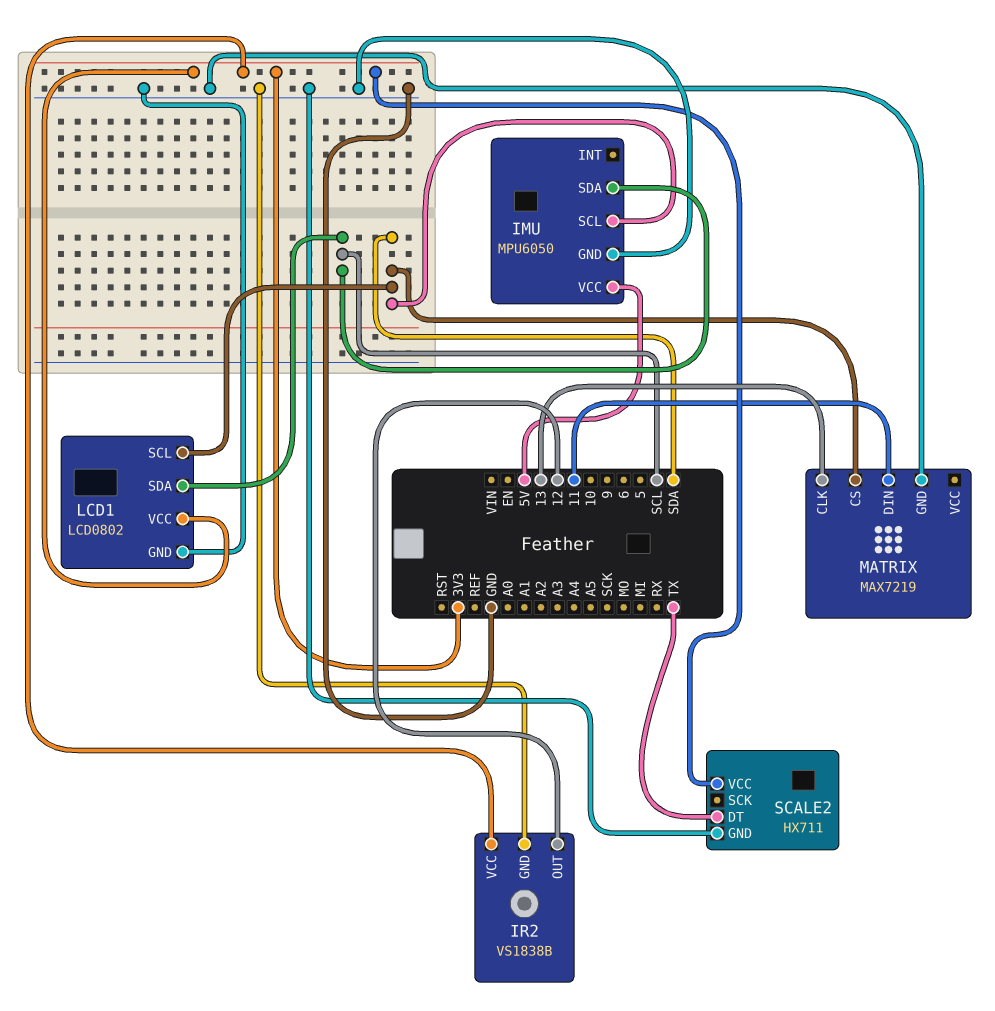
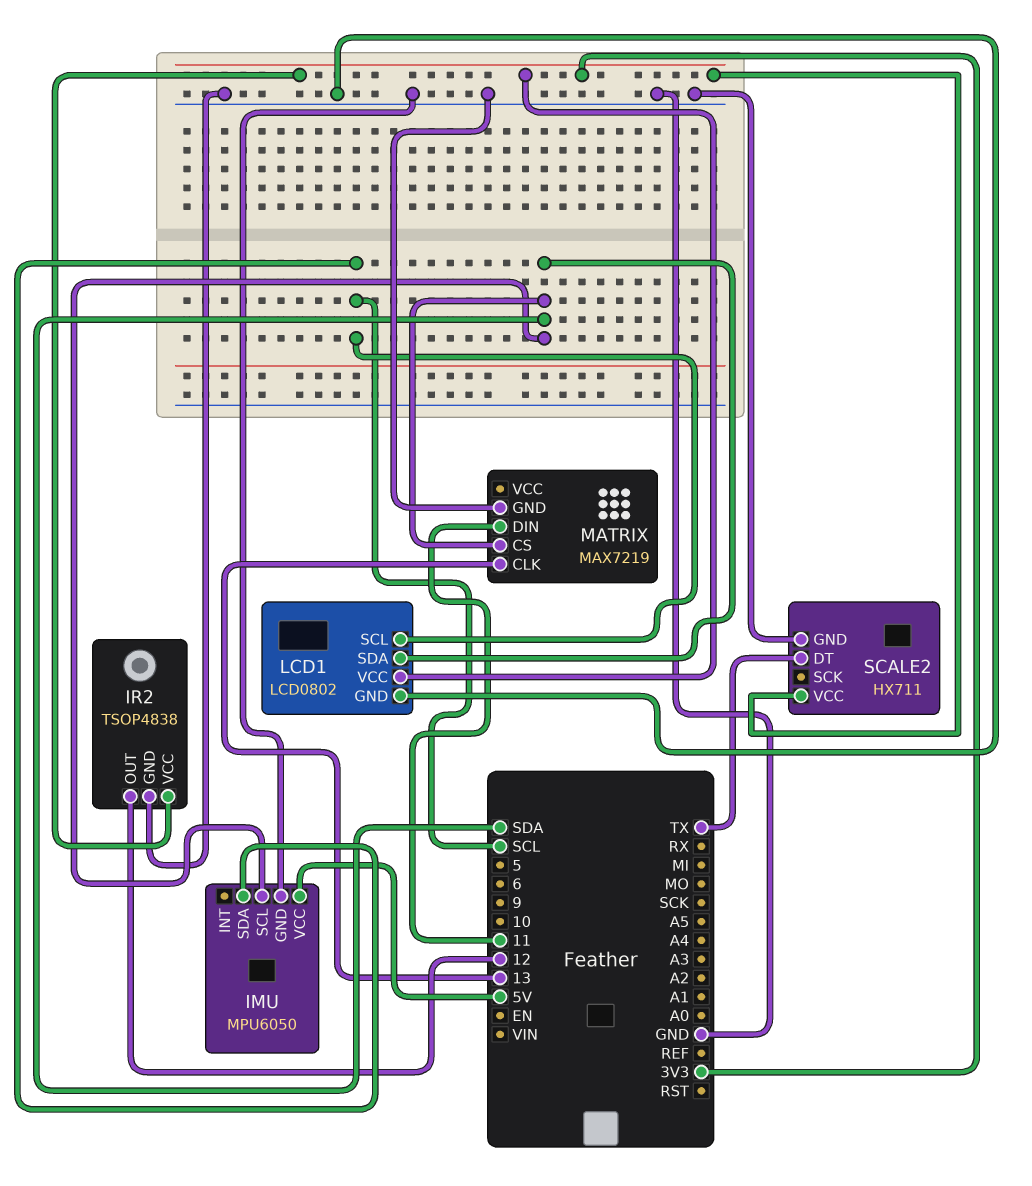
IR2: VS1838B -> TSOP4838
LCD1 pin SCL: SDA -> SCL
LCD1 pin SDA: SCL -> SDA

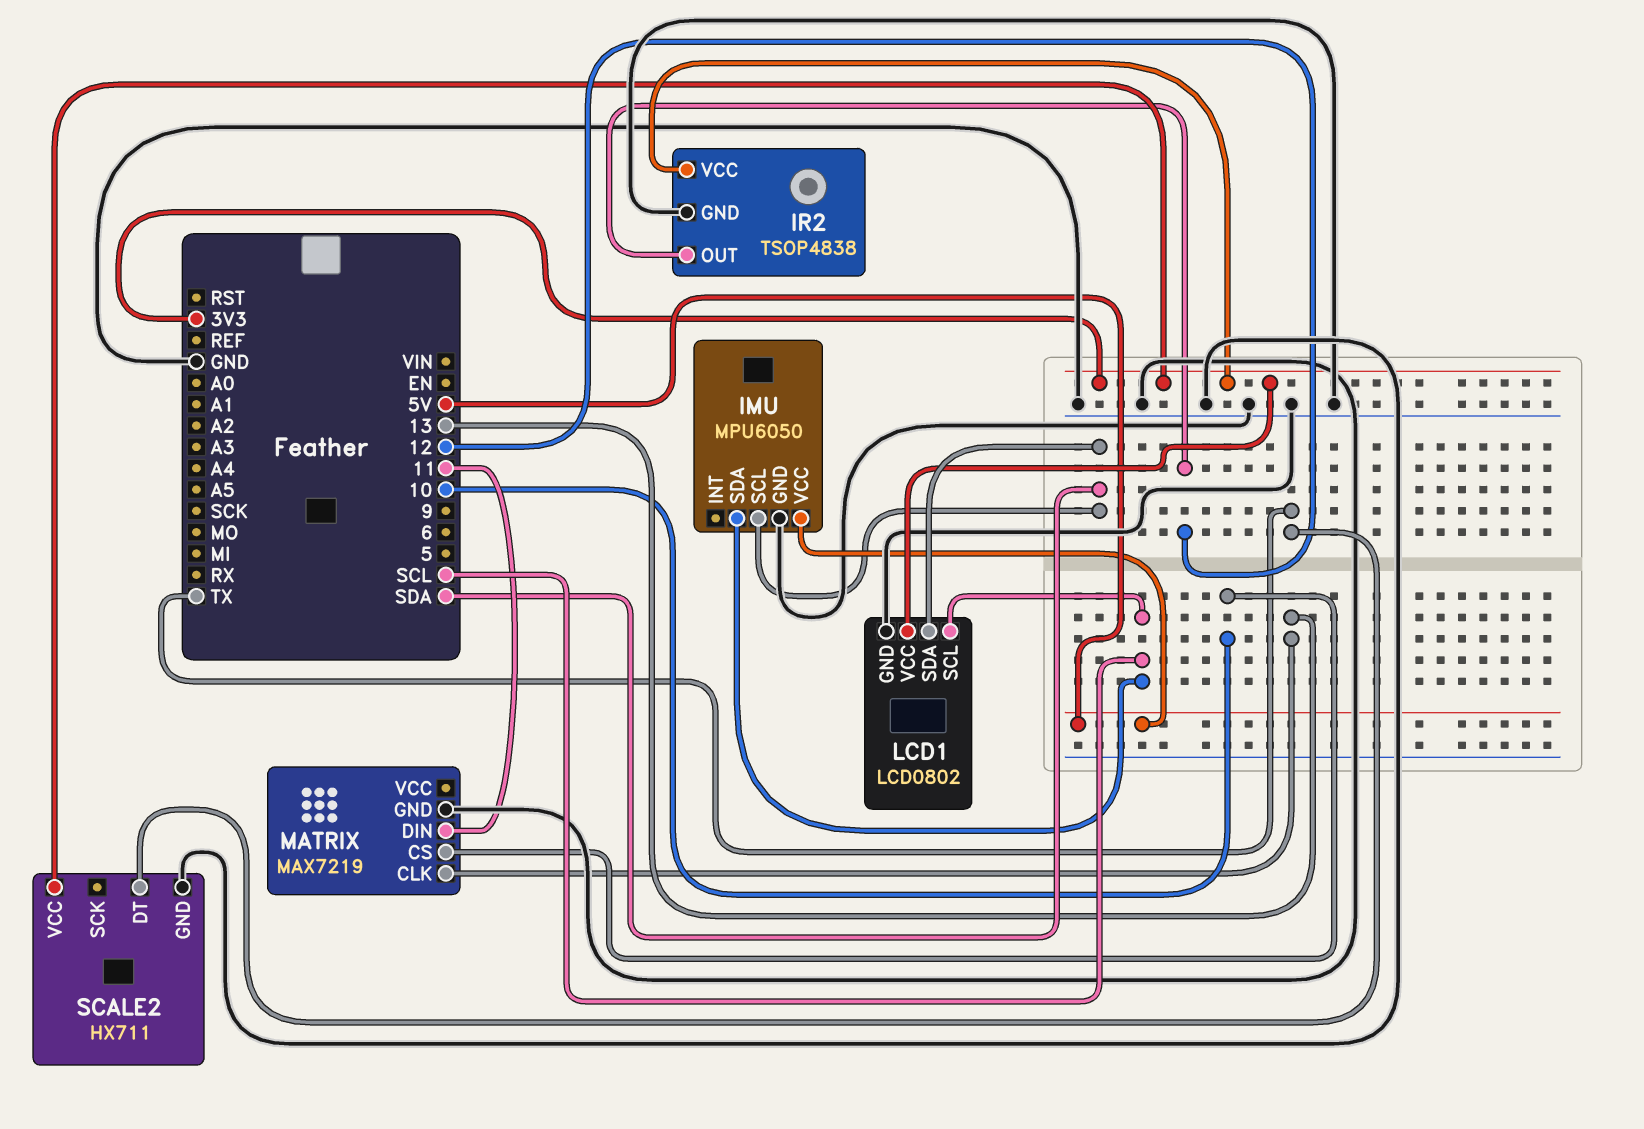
MATRIX pin CS: SDA -> 10

